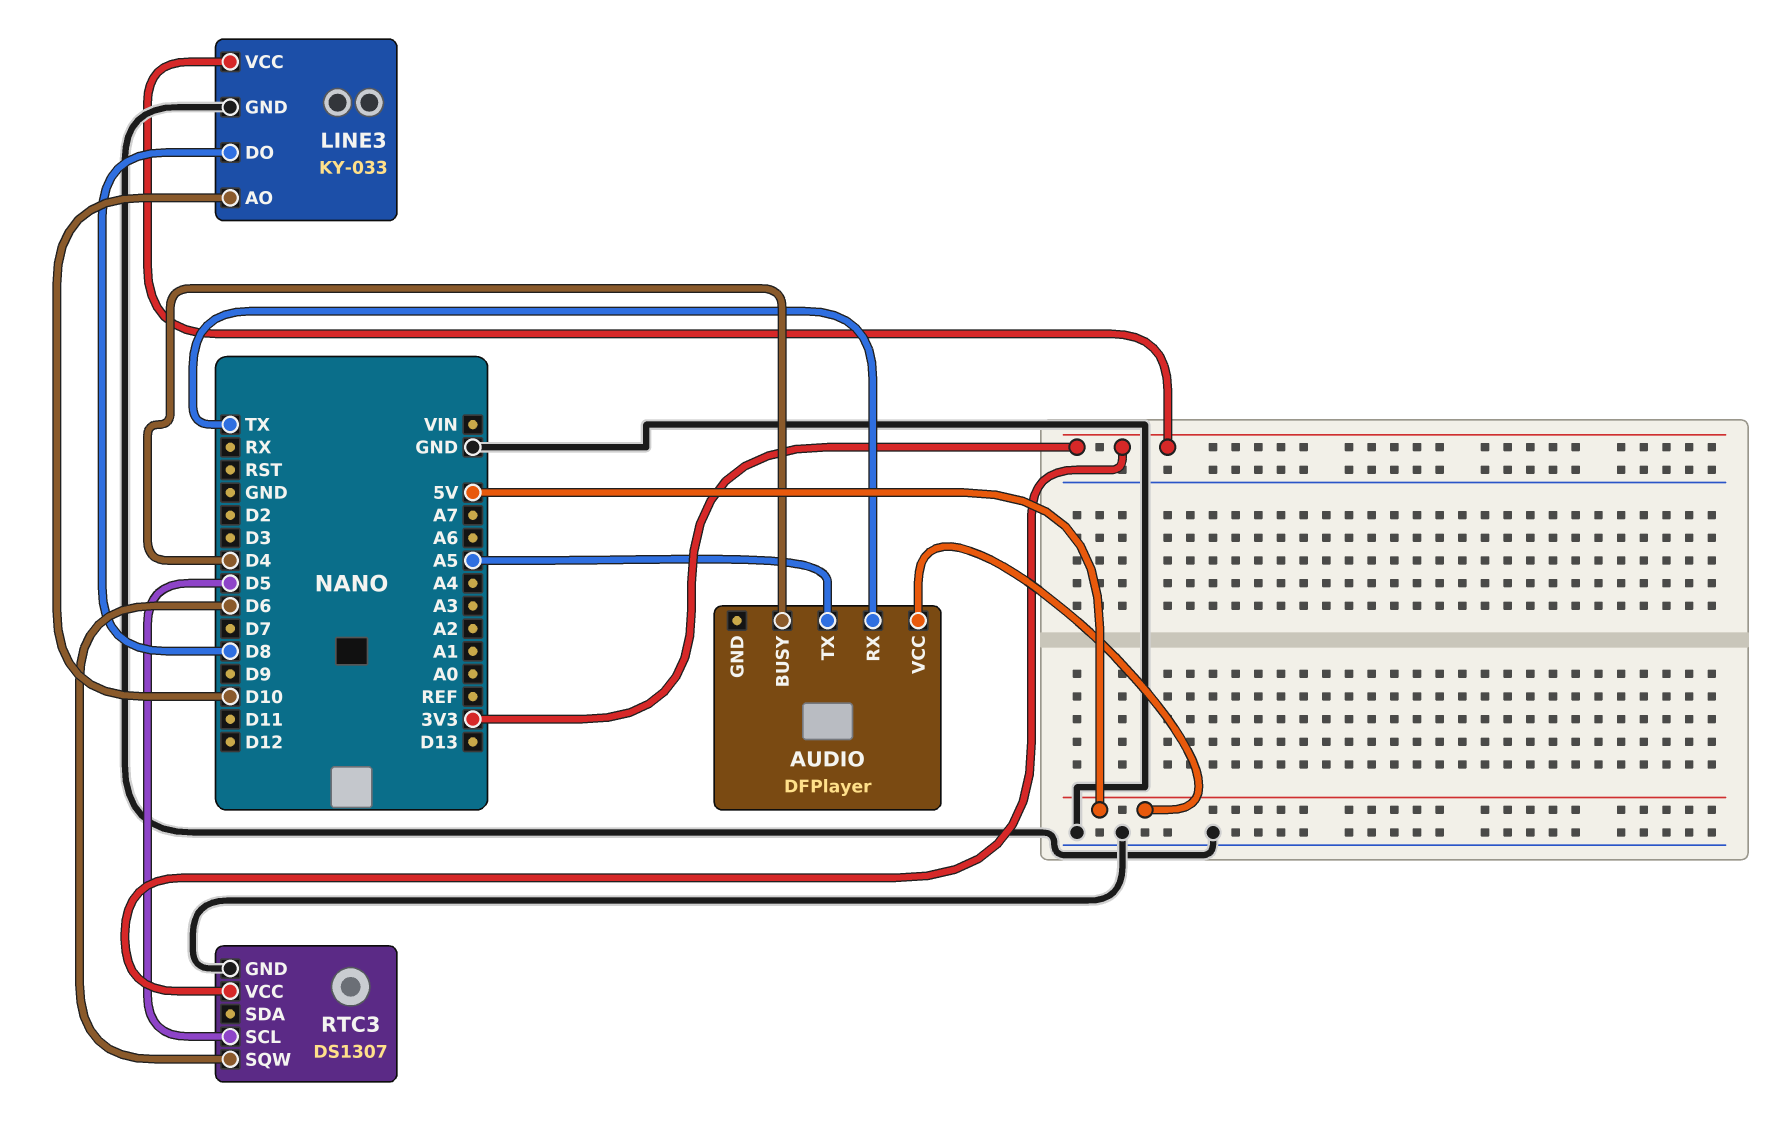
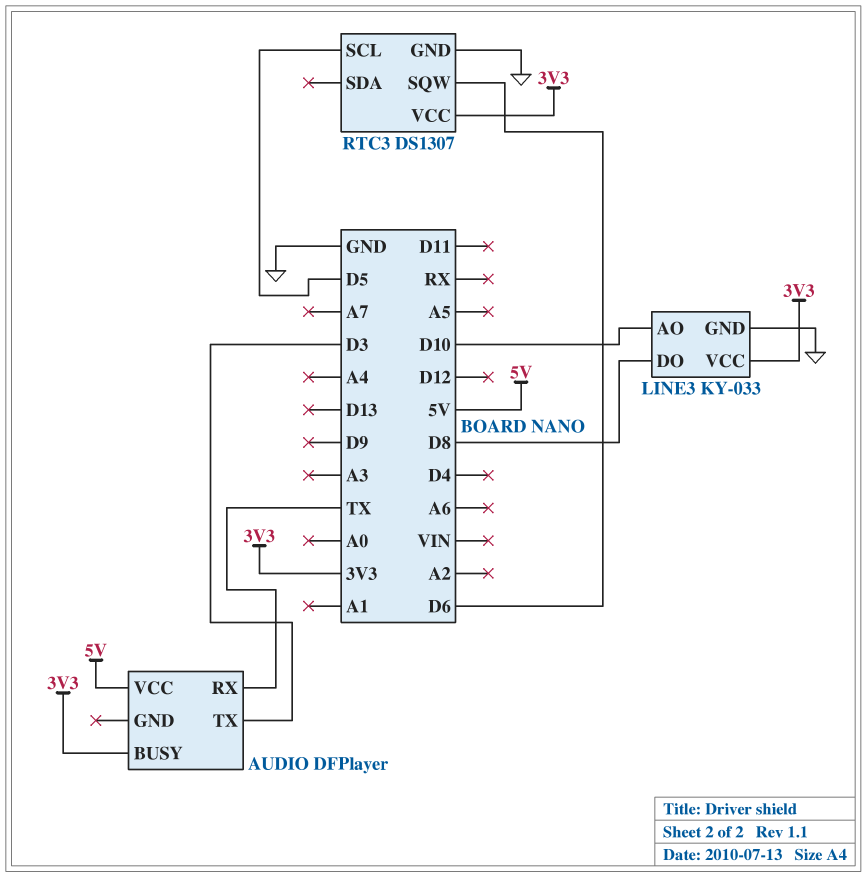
AUDIO pin BUSY: D4 -> 3V3
AUDIO pin TX: A5 -> D3

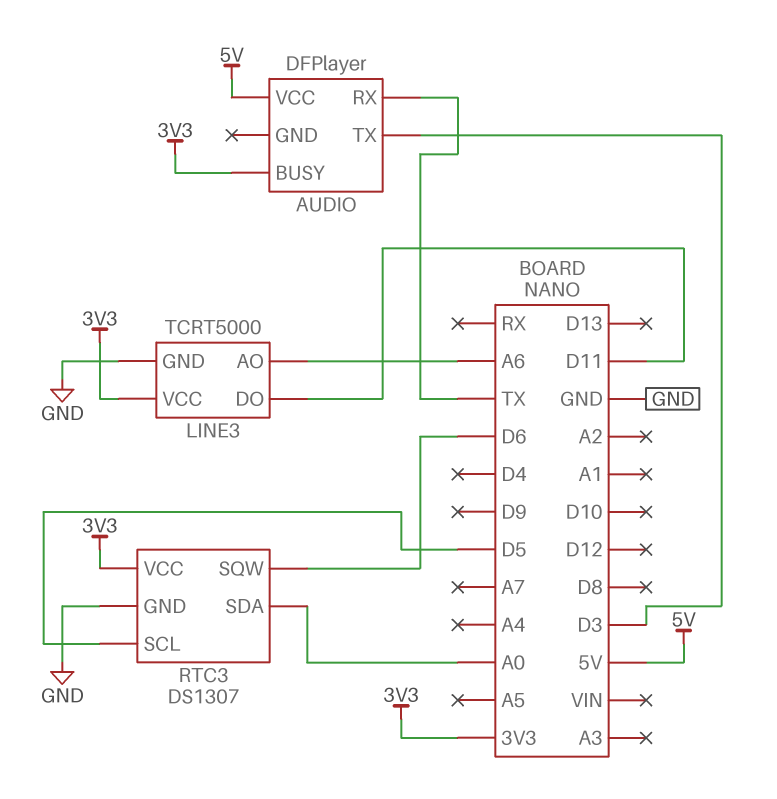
LINE3: KY-033 -> TCRT5000
LINE3 pin AO: D10 -> A6
LINE3 pin DO: D8 -> D11
RTC3 pin SDA: none -> A0

